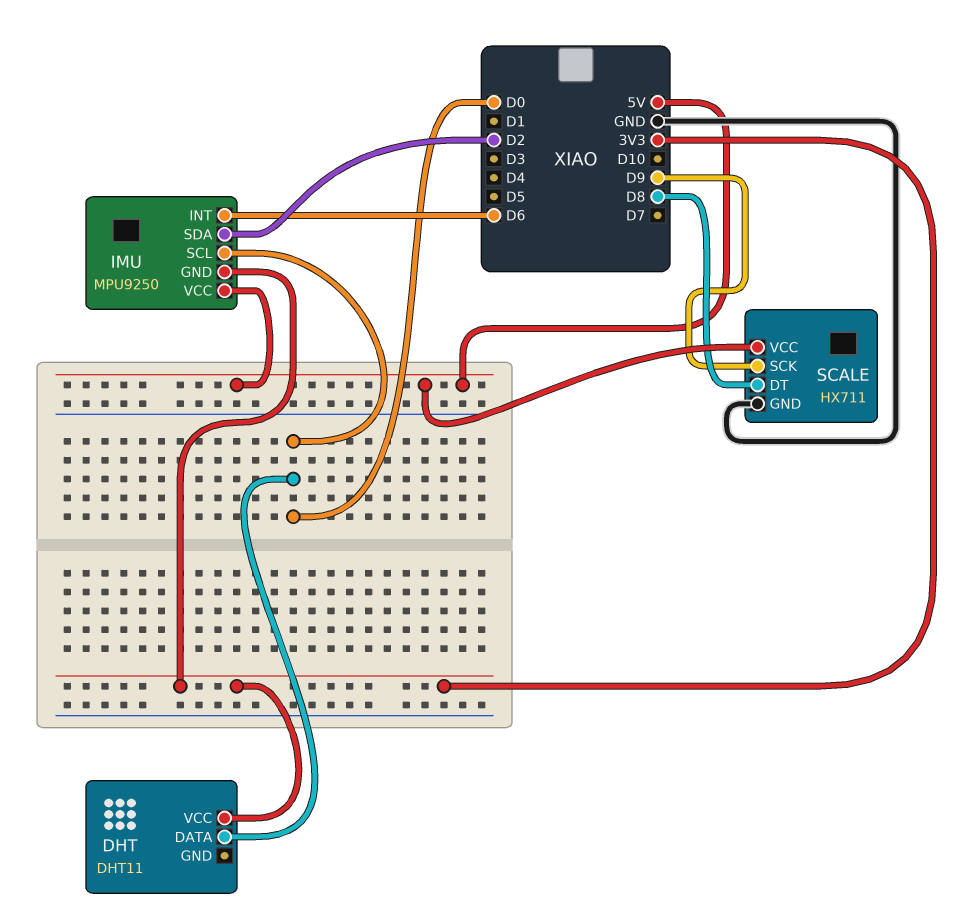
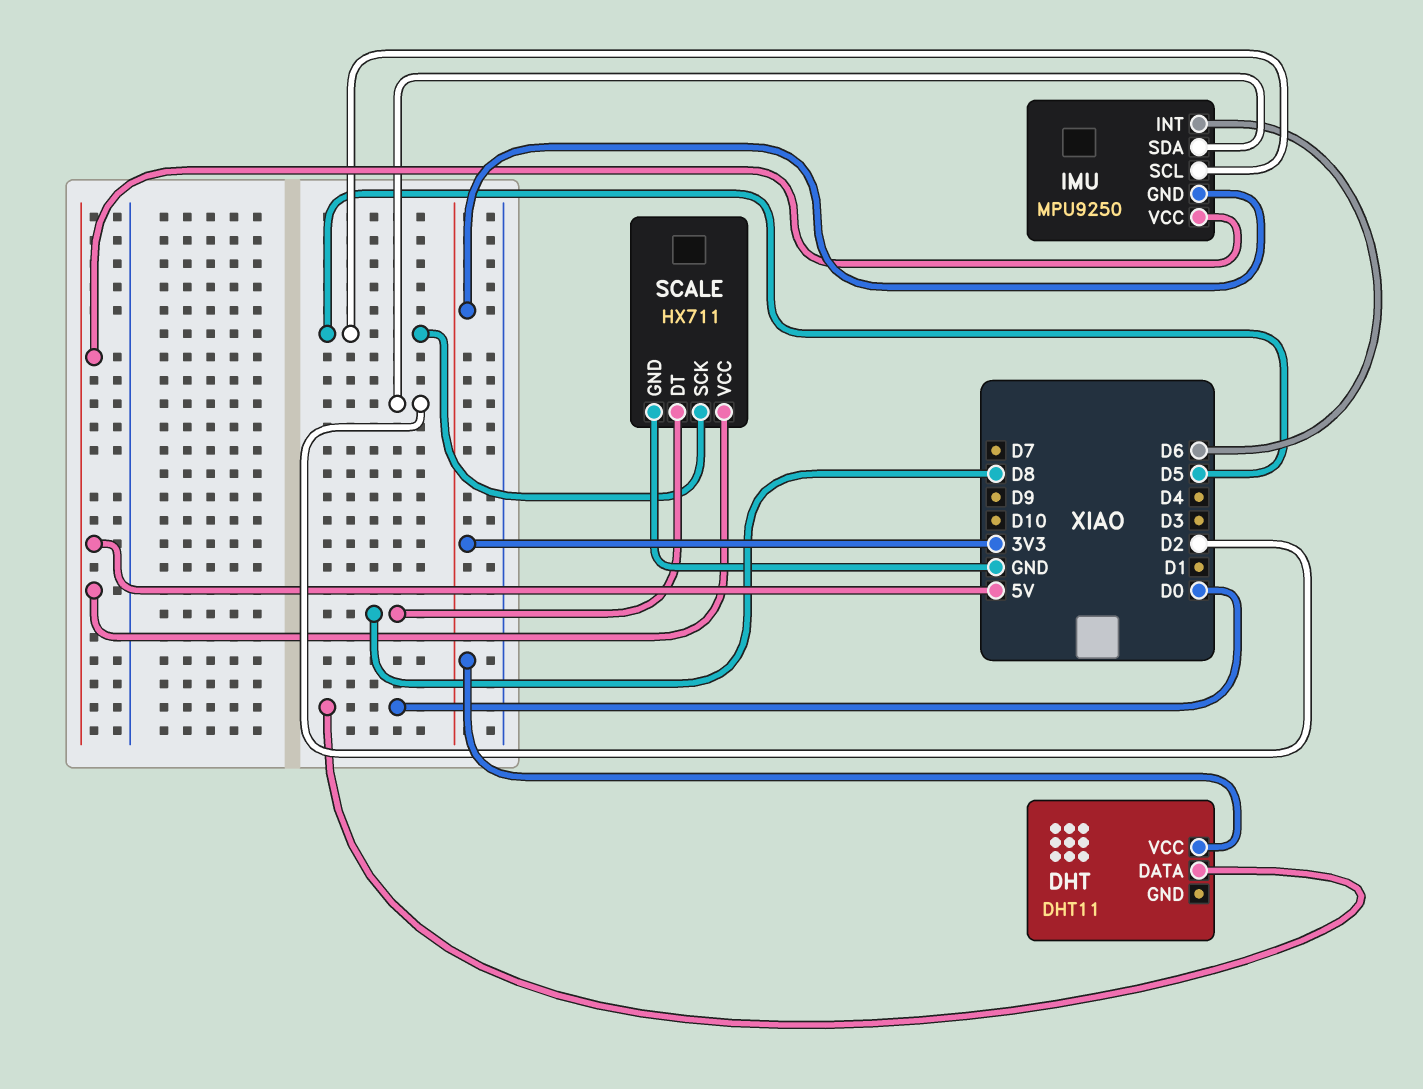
IMU pin SCL: D0 -> D5
SCALE pin SCK: D9 -> D5

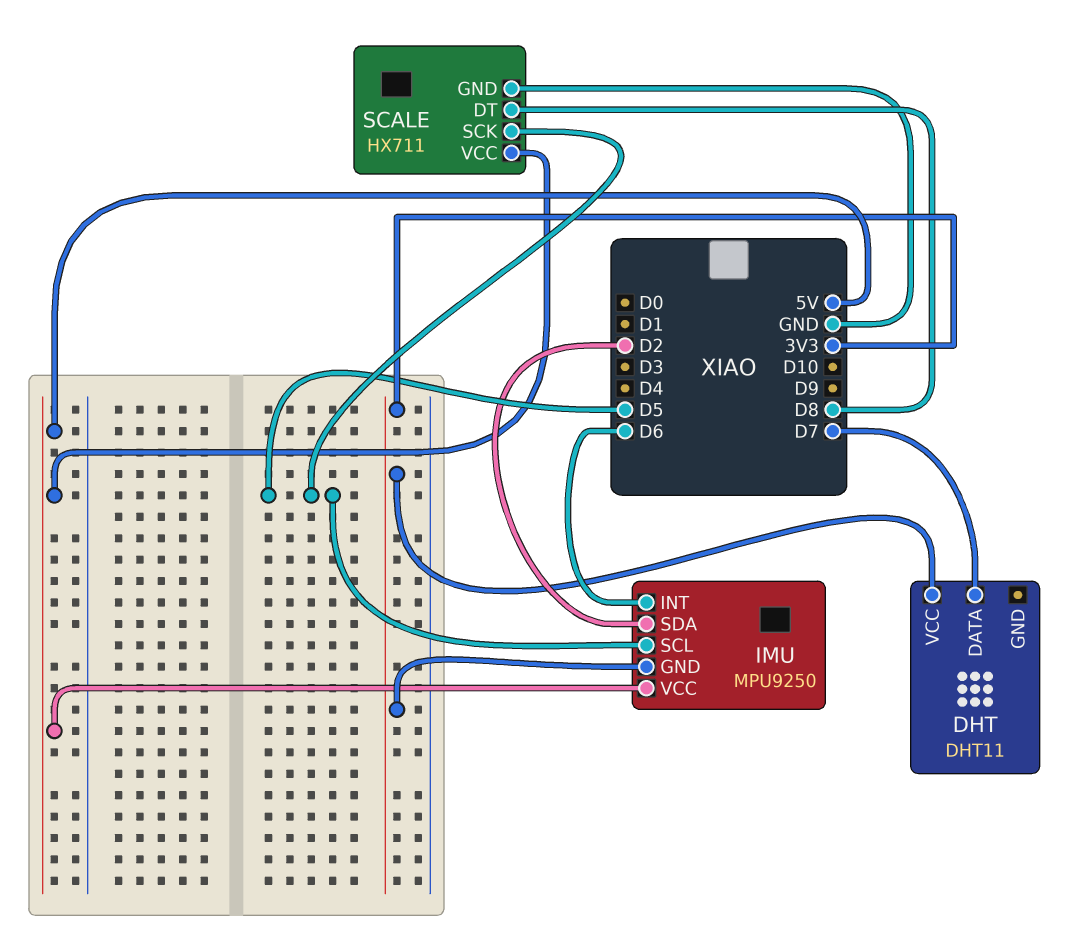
DHT pin DATA: D0 -> D7

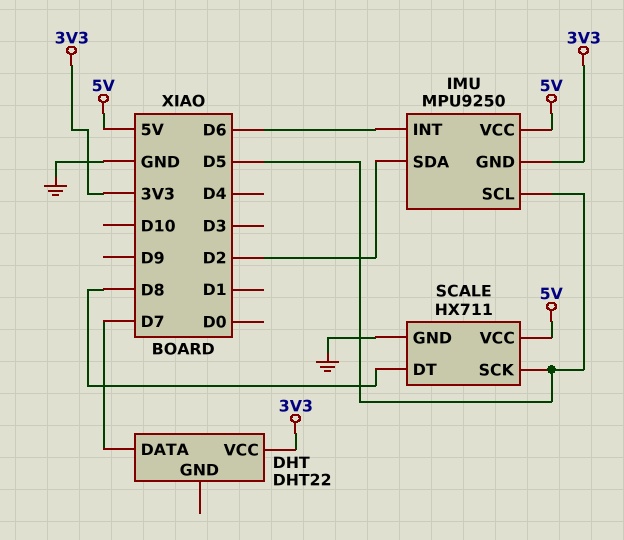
DHT: DHT11 -> DHT22

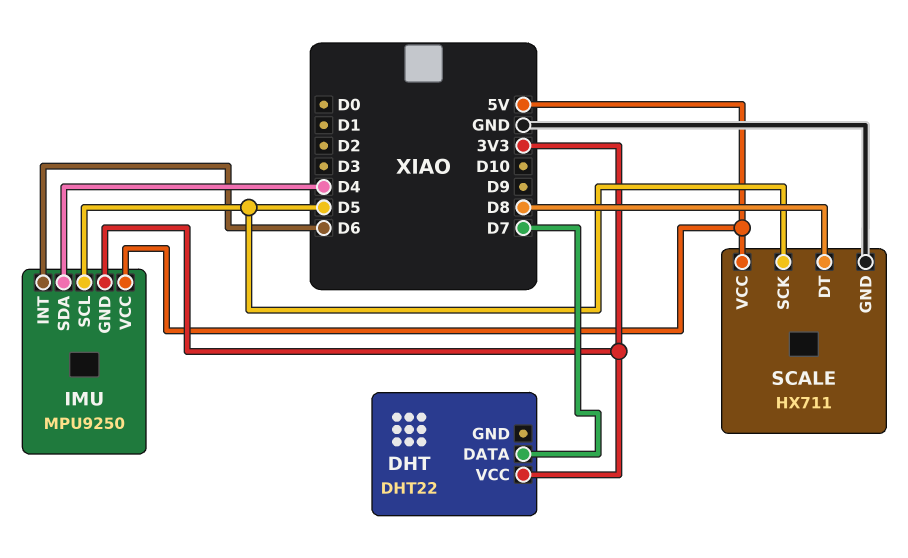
IMU pin SDA: D2 -> D4

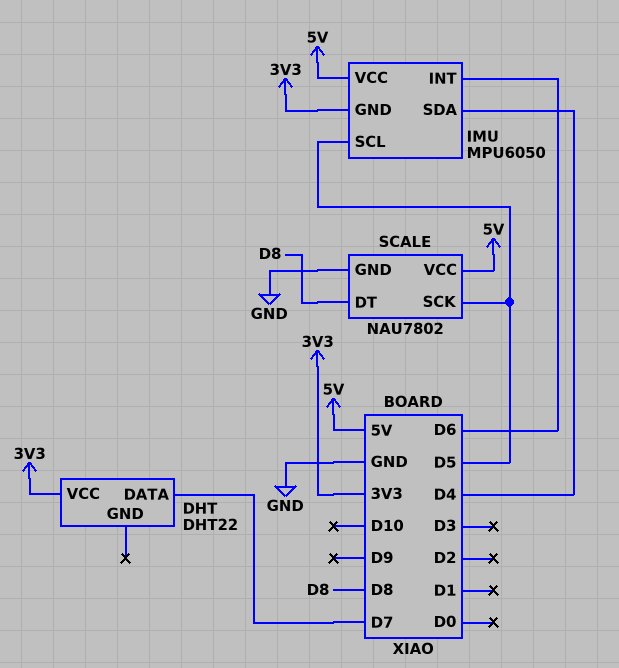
IMU: MPU9250 -> MPU6050
SCALE: HX711 -> NAU7802

